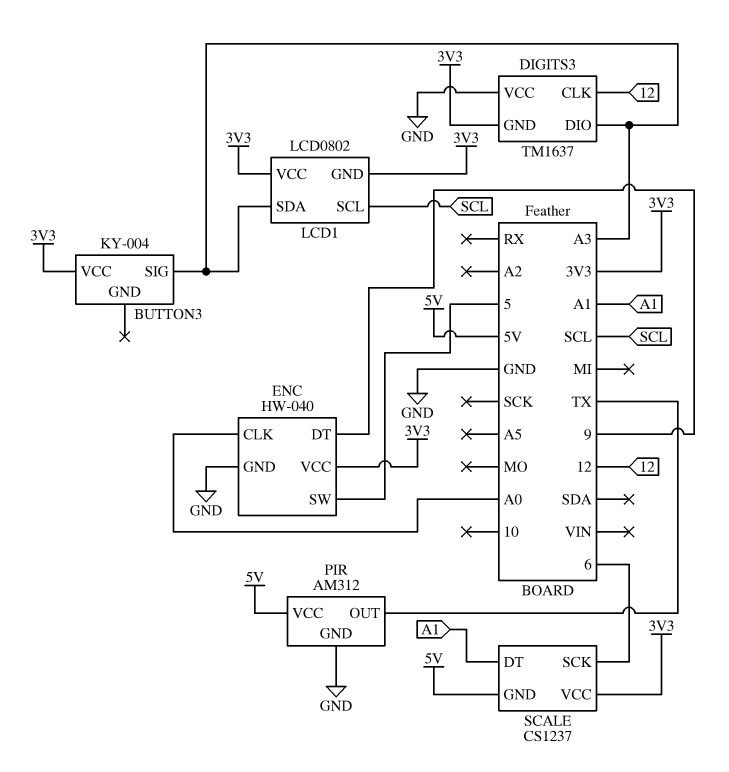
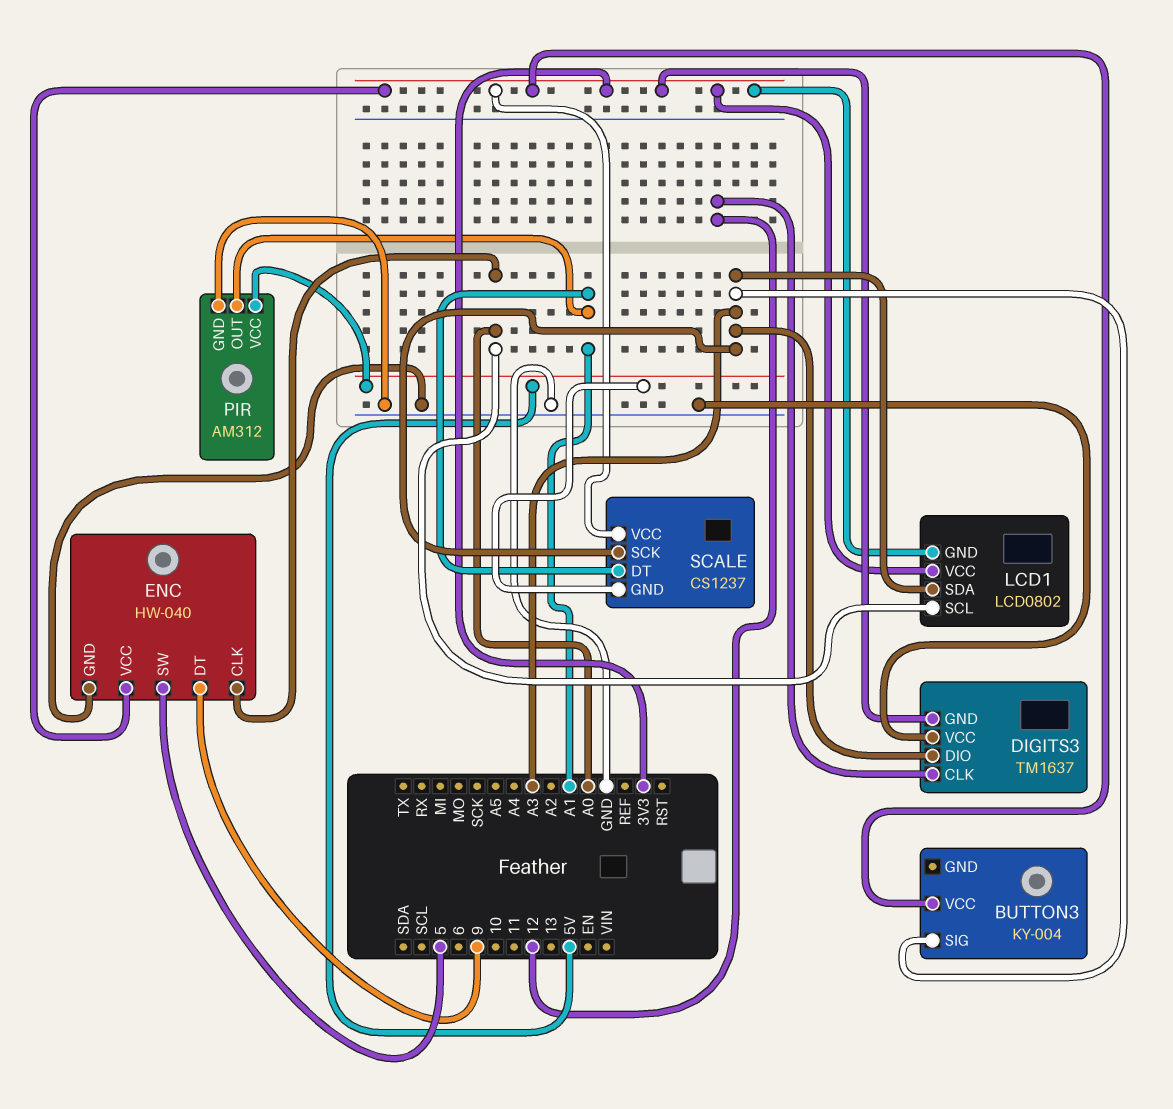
LCD1 pin SCL: SCL -> A0
PIR pin OUT: TX -> A1
SCALE pin SCK: 6 -> A3

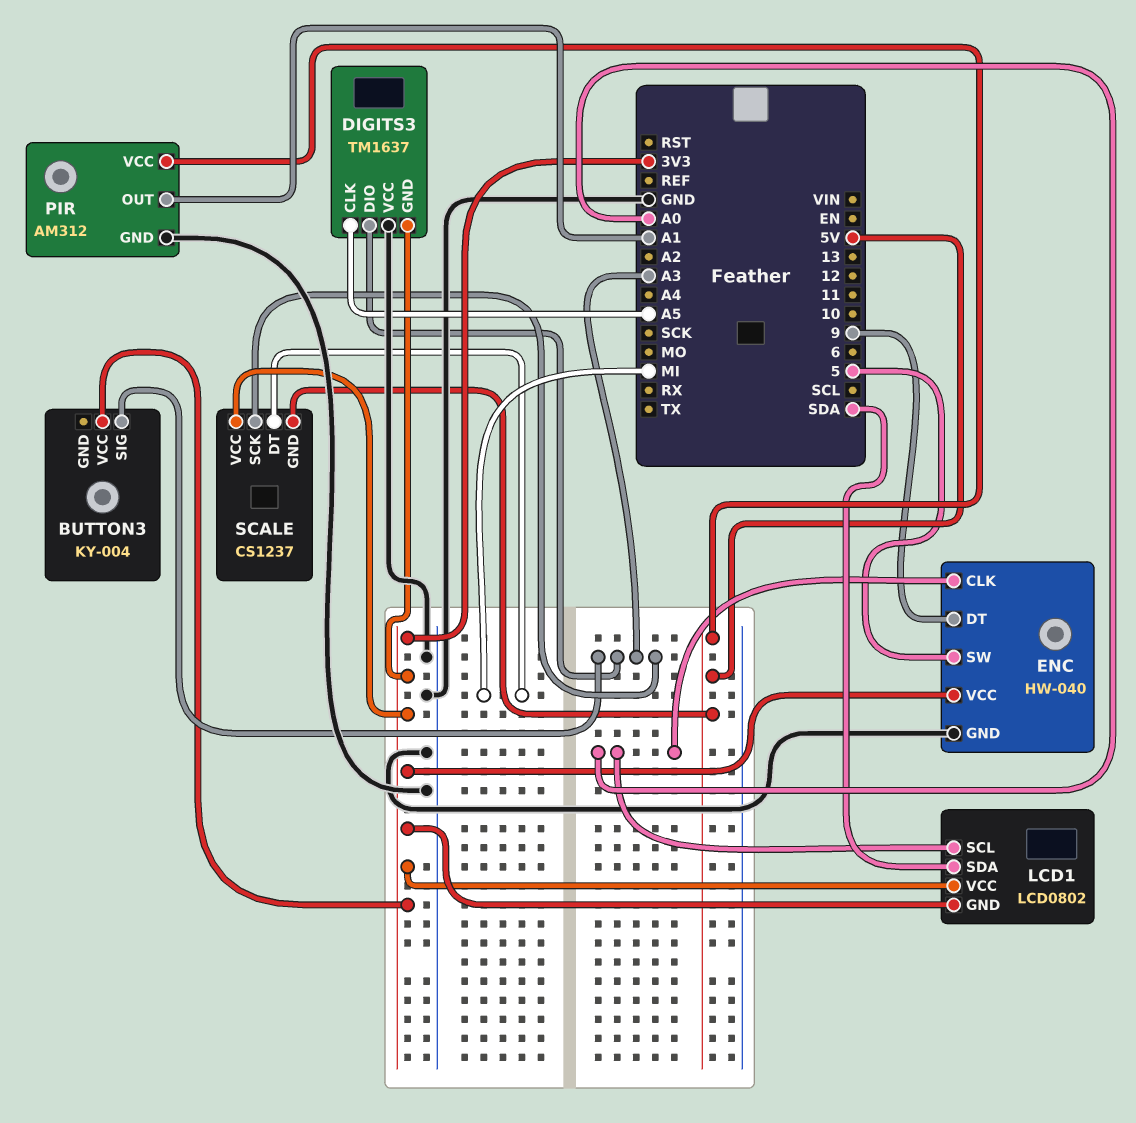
DIGITS3 pin CLK: 12 -> A5
LCD1 pin SDA: A3 -> SDA
SCALE pin DT: A1 -> MI

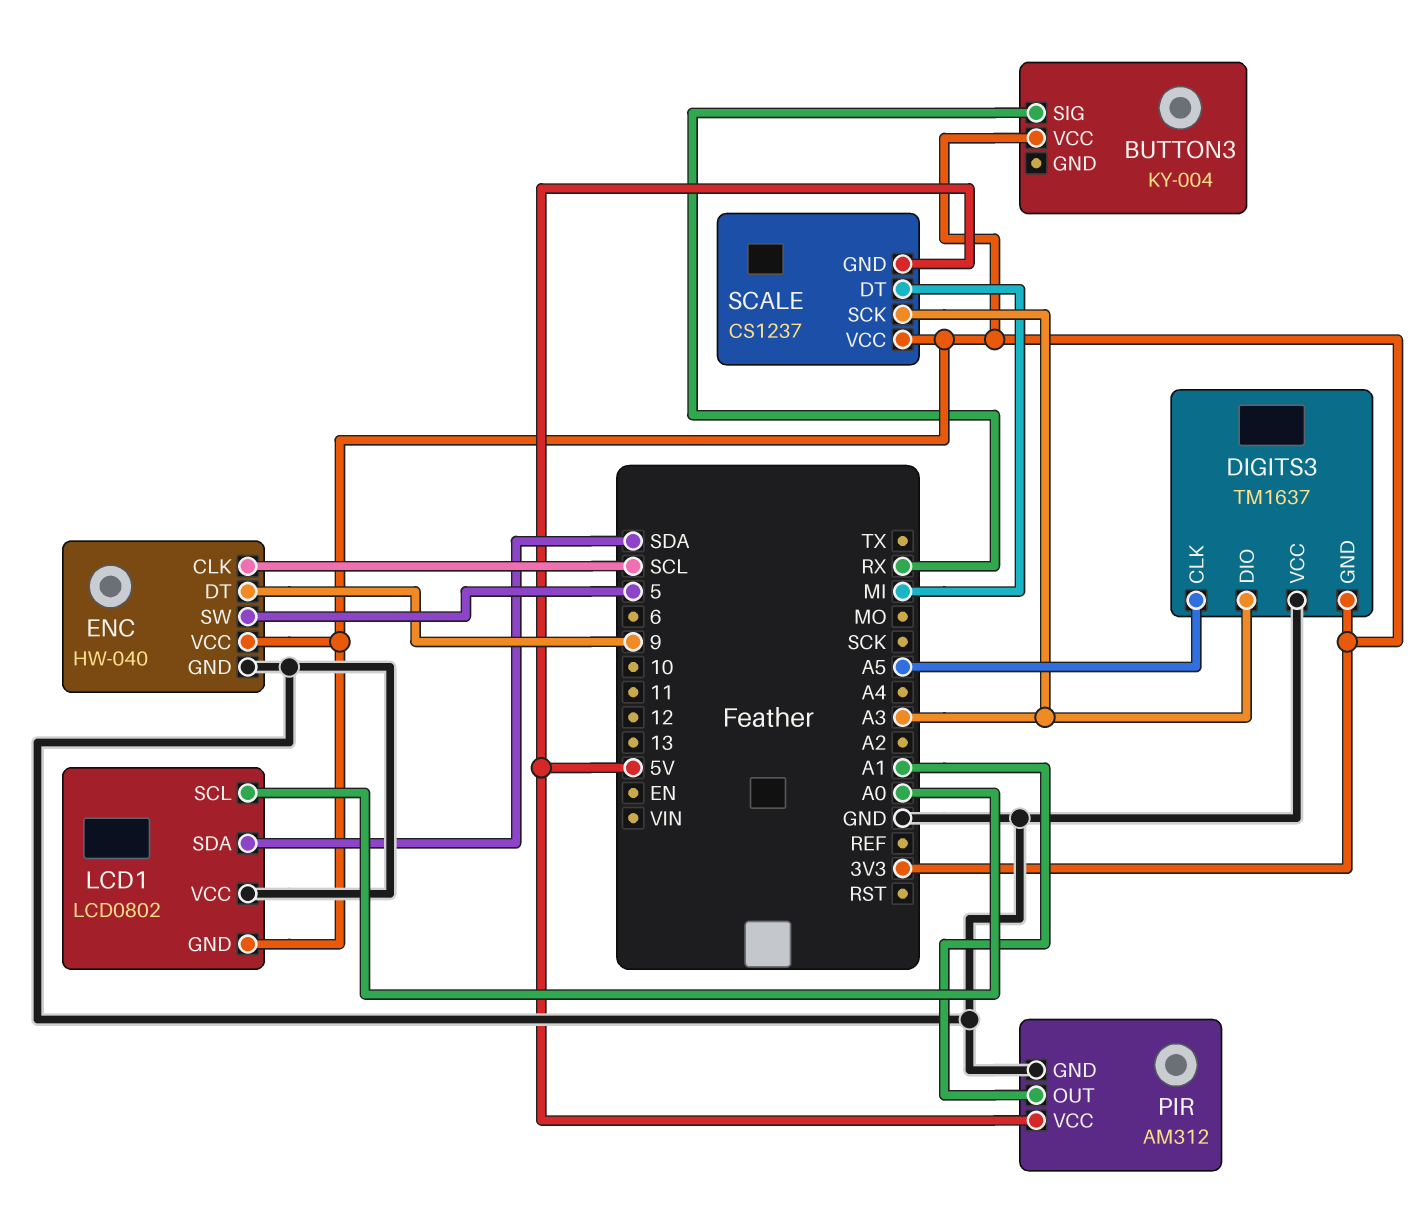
BUTTON3 pin SIG: A3 -> RX
ENC pin CLK: A0 -> SCL
LCD1 pin VCC: 3V3 -> GND

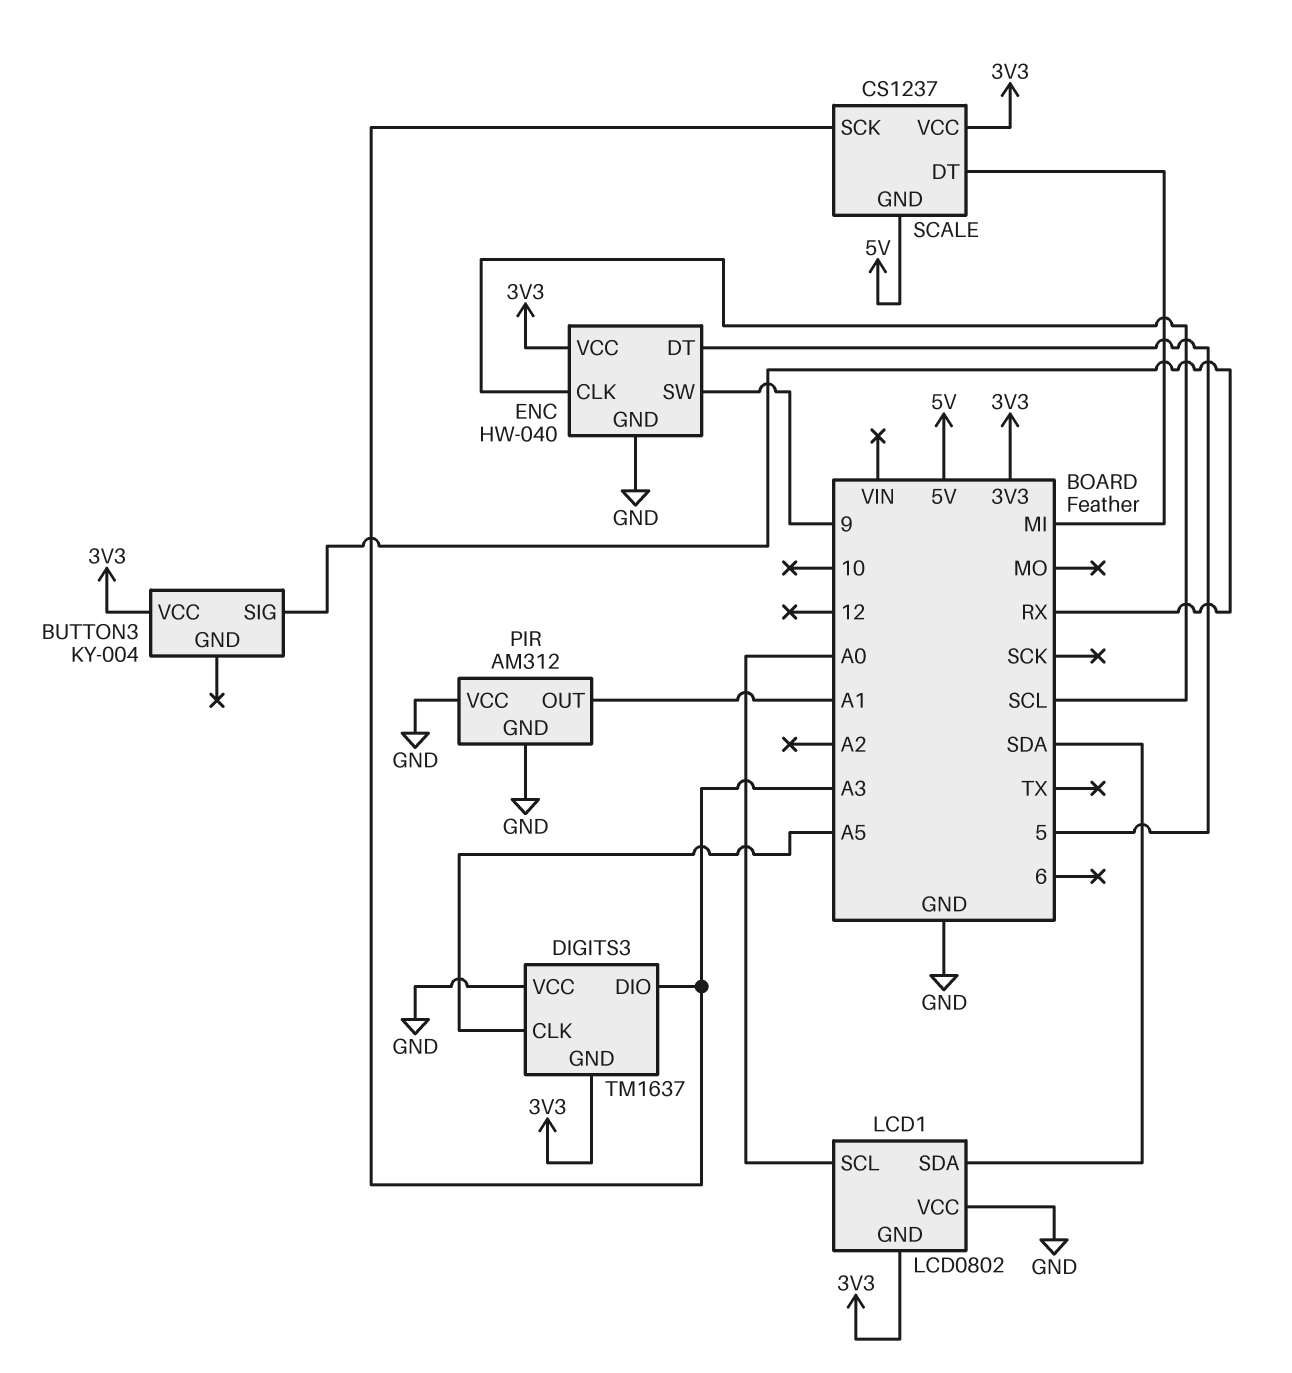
ENC pin DT: 9 -> 5
ENC pin SW: 5 -> 9
PIR pin VCC: 5V -> GND

